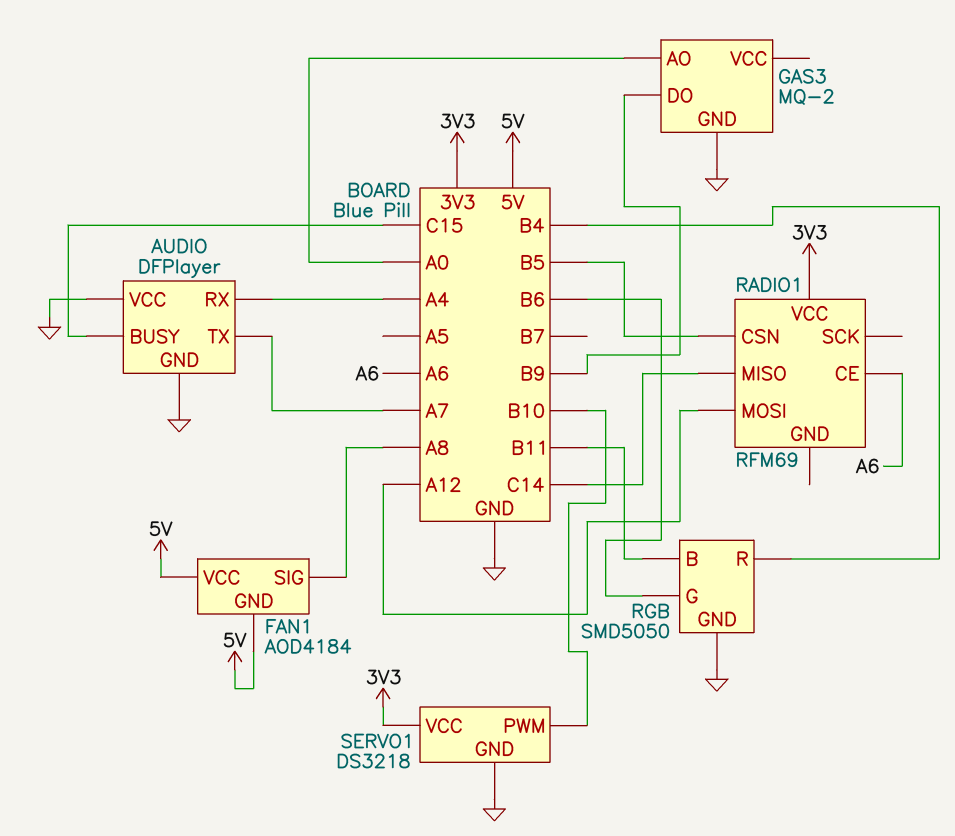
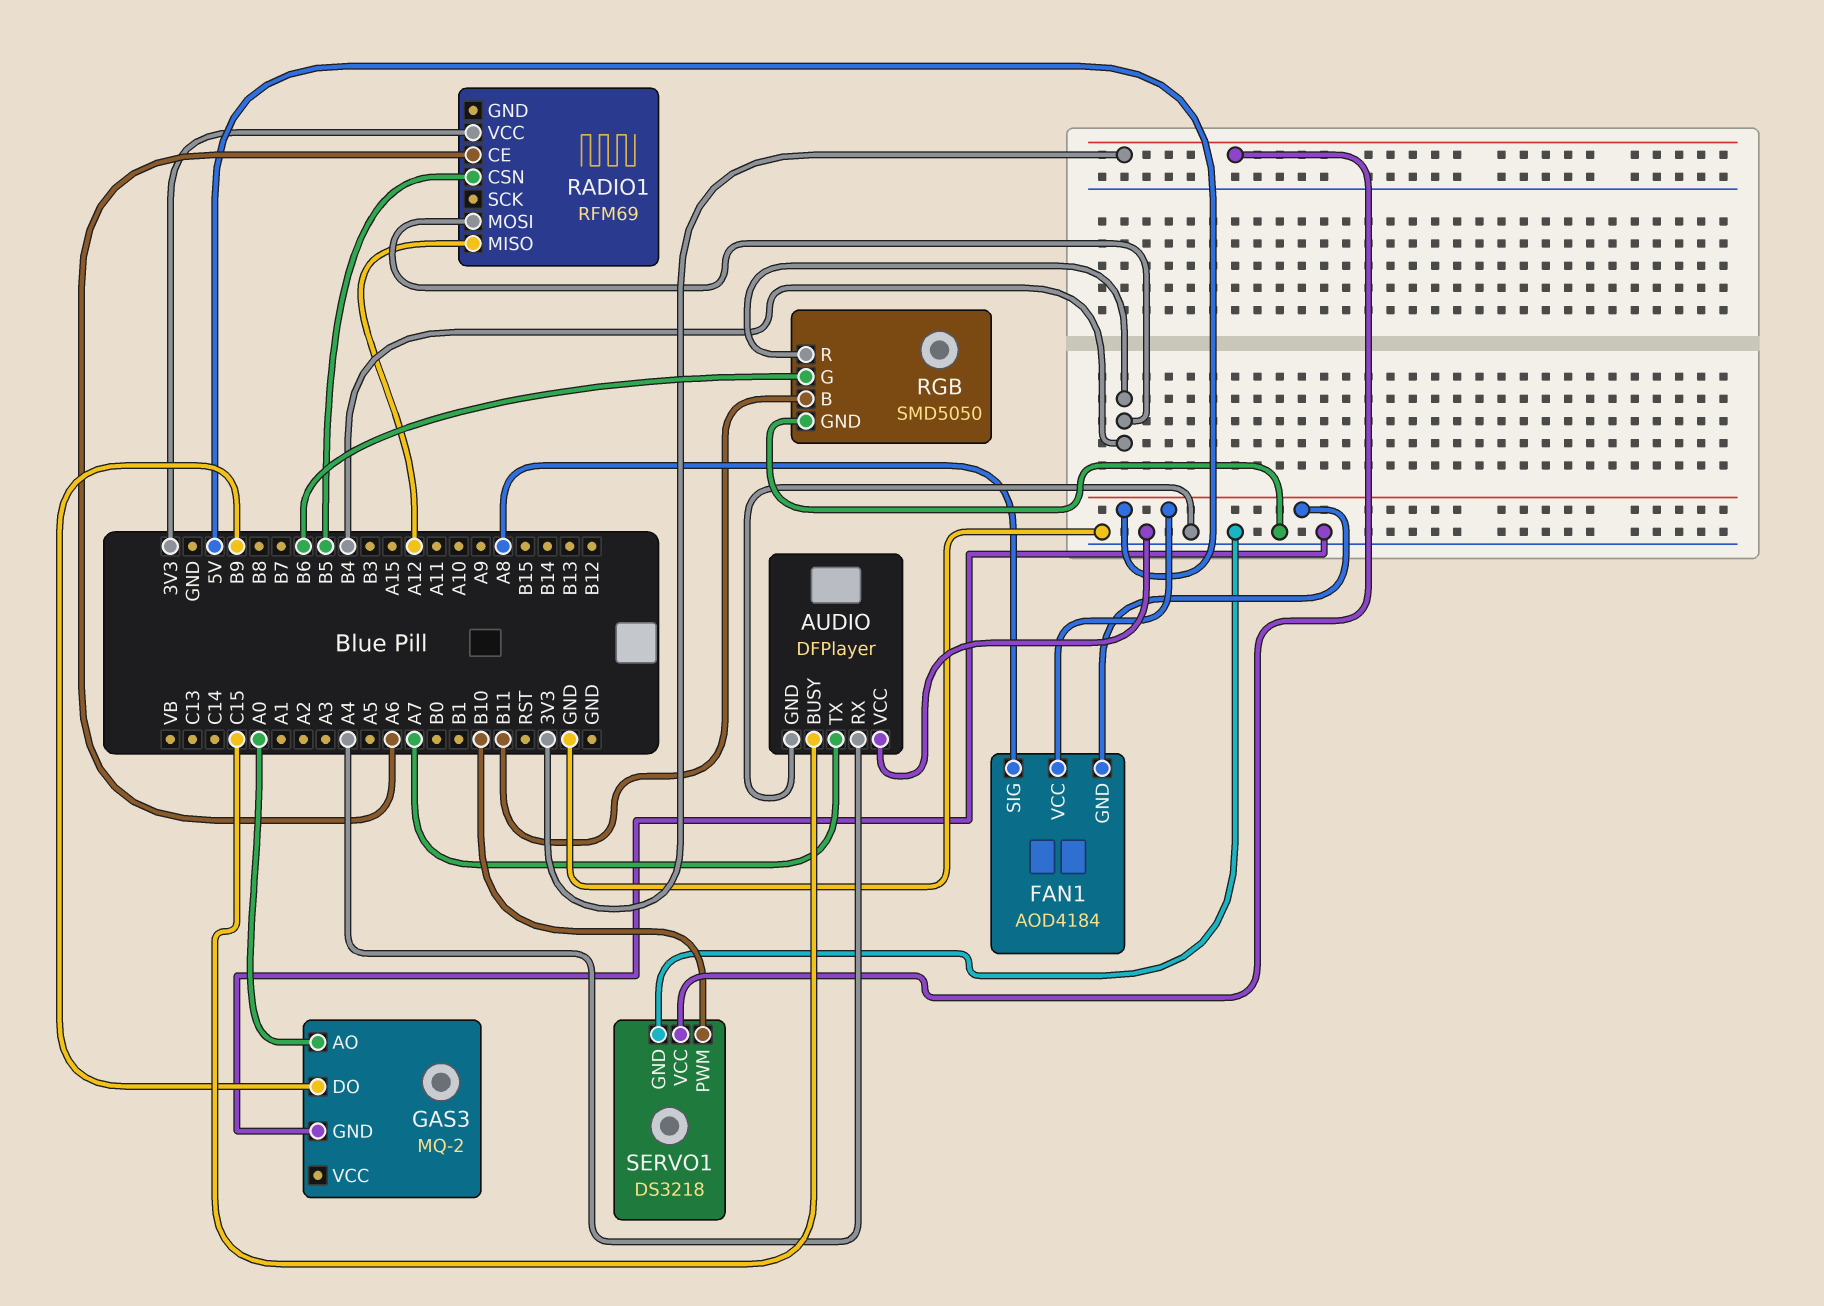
RADIO1 pin MISO: C14 -> A12
RADIO1 pin MOSI: A12 -> B4

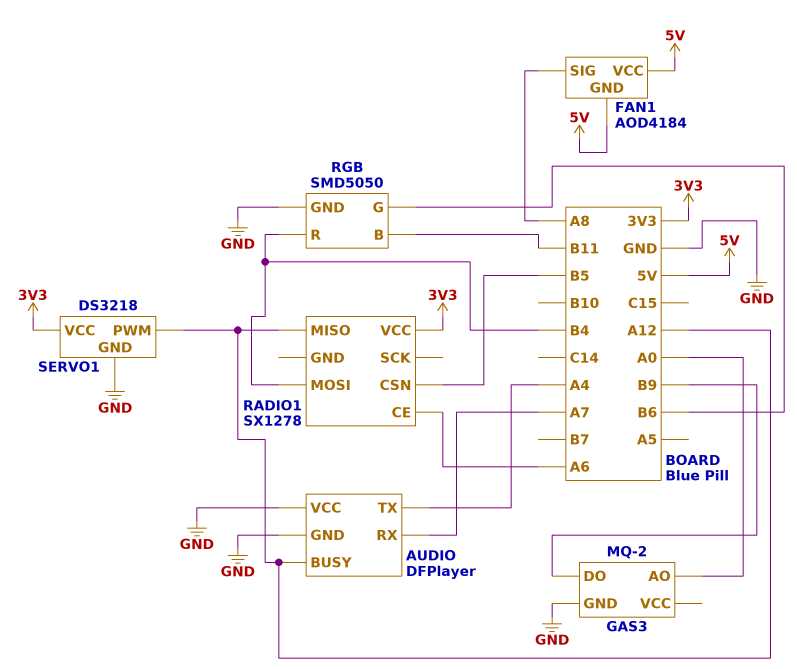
AUDIO pin BUSY: C15 -> A12
AUDIO pin RX: A4 -> A7
AUDIO pin TX: A7 -> A4
RADIO1: RFM69 -> SX1278
SERVO1 pin PWM: B10 -> A12

